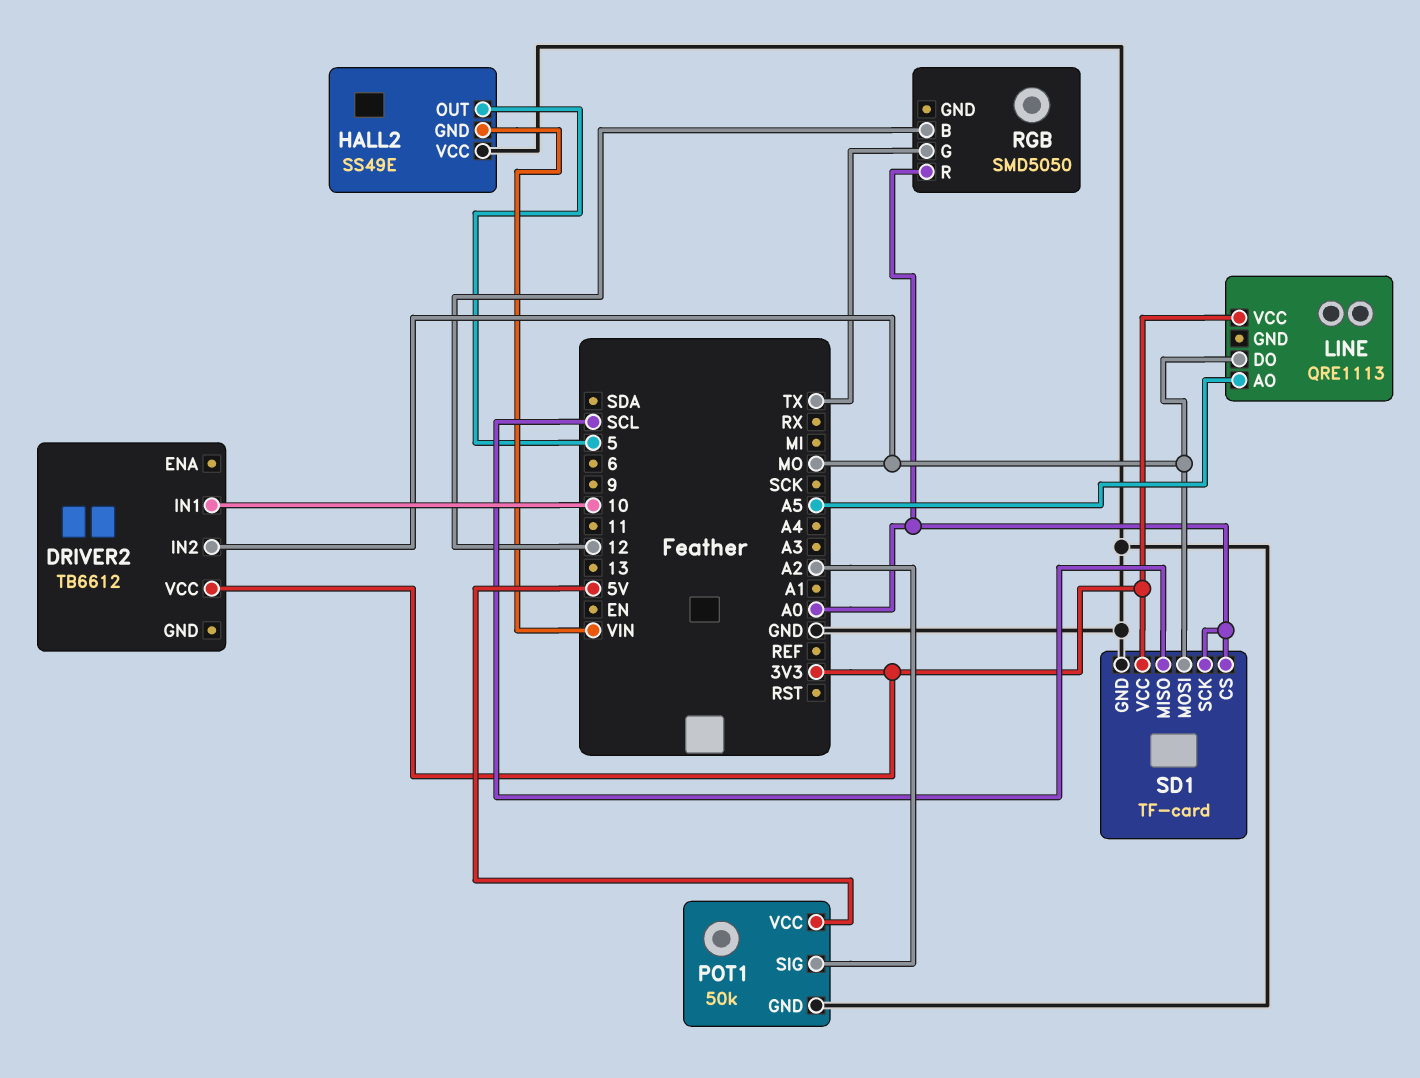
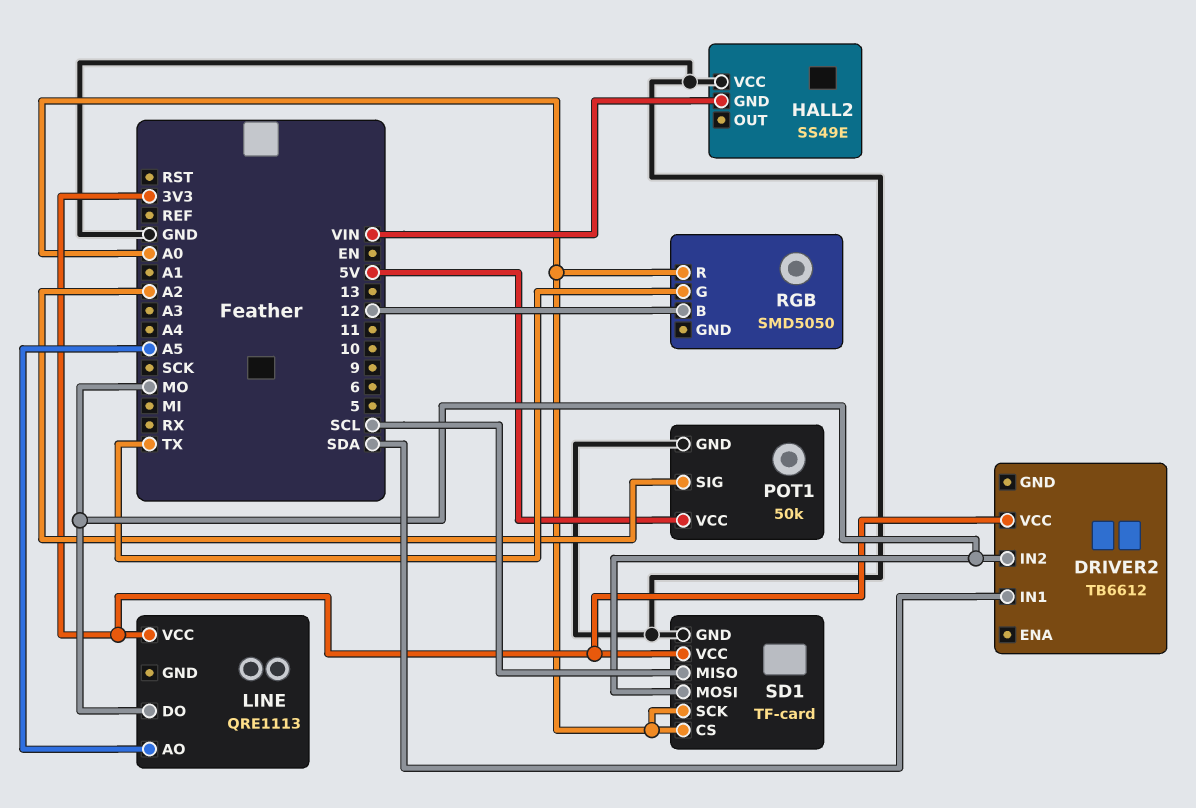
DRIVER2 pin IN1: 10 -> SDA
HALL2 pin OUT: 5 -> none

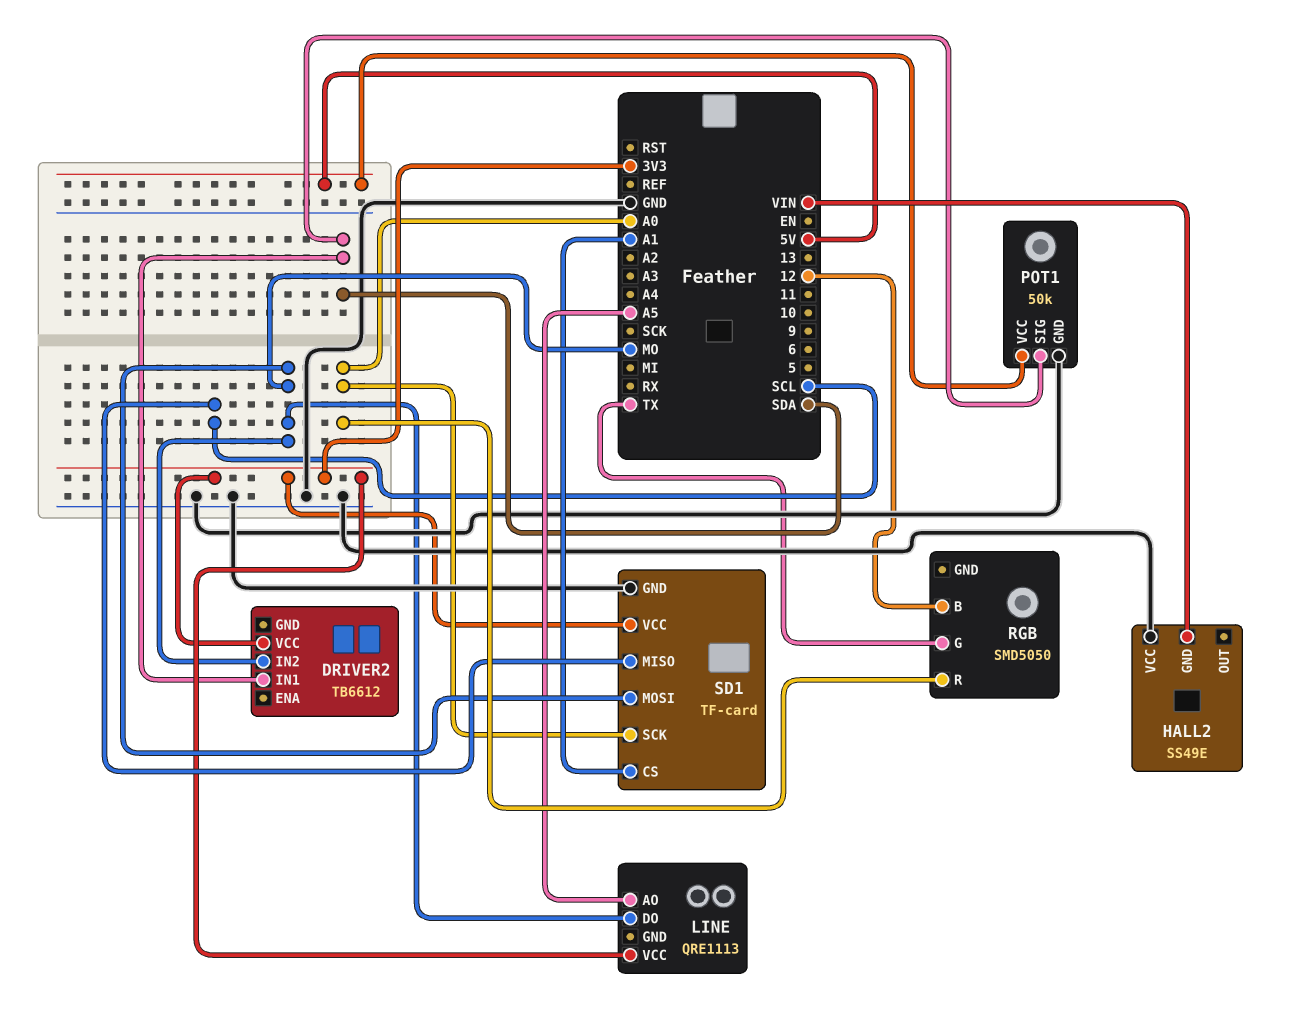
POT1 pin SIG: A2 -> SDA
SD1 pin CS: A0 -> A1

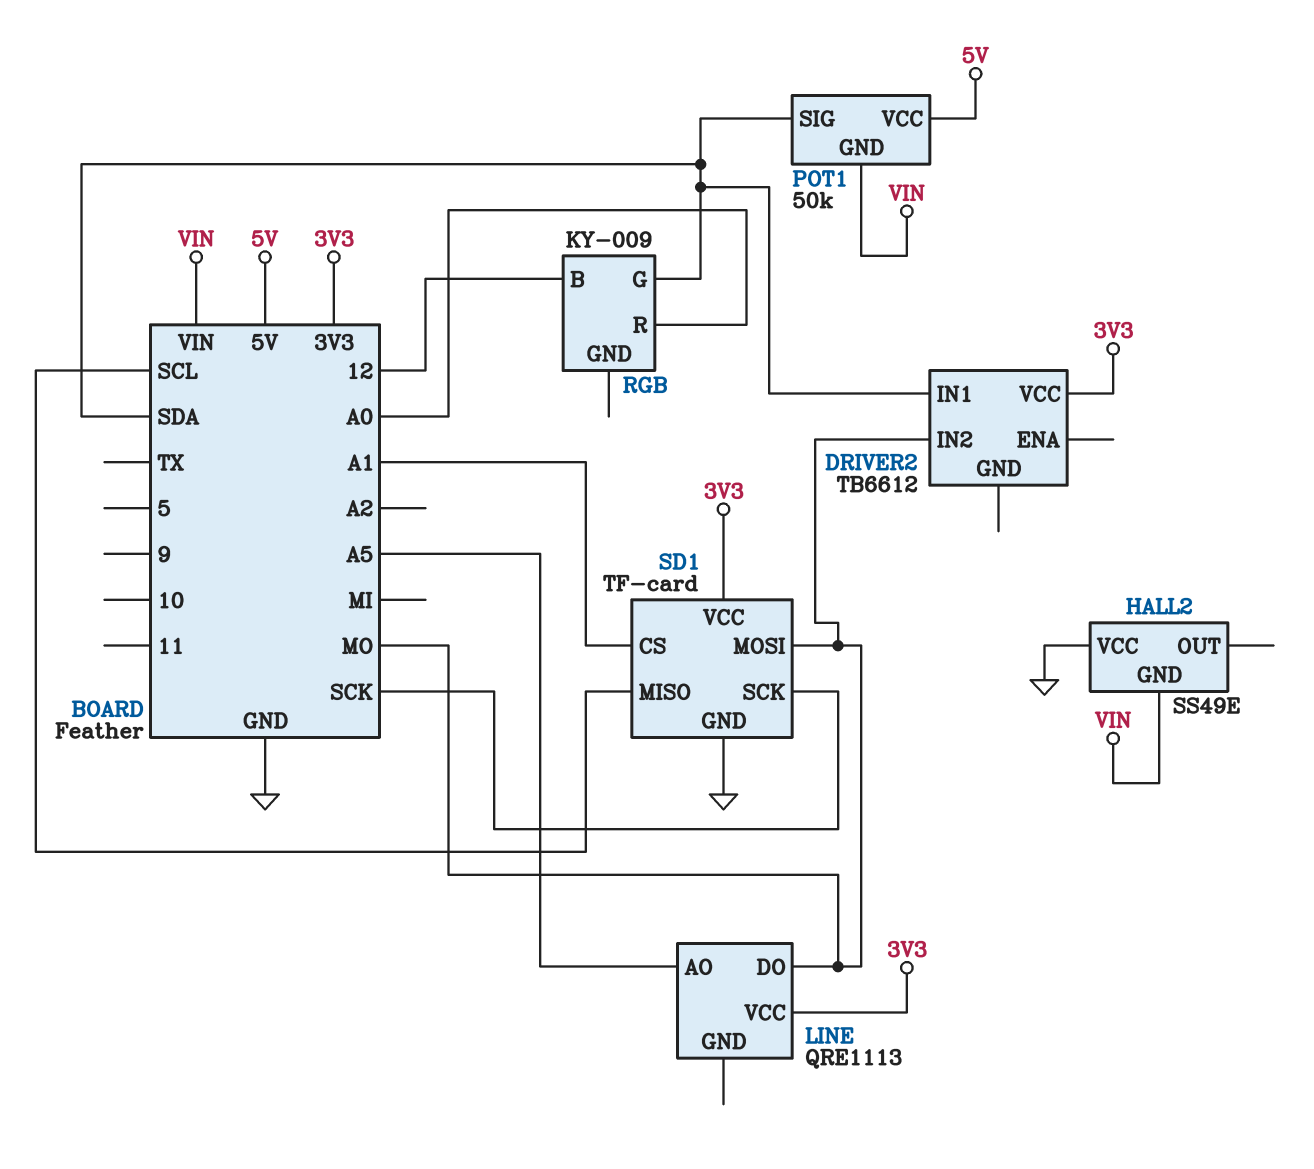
POT1 pin GND: GND -> VIN
RGB: SMD5050 -> KY-009
RGB pin G: TX -> SDA
SD1 pin SCK: A0 -> SCK

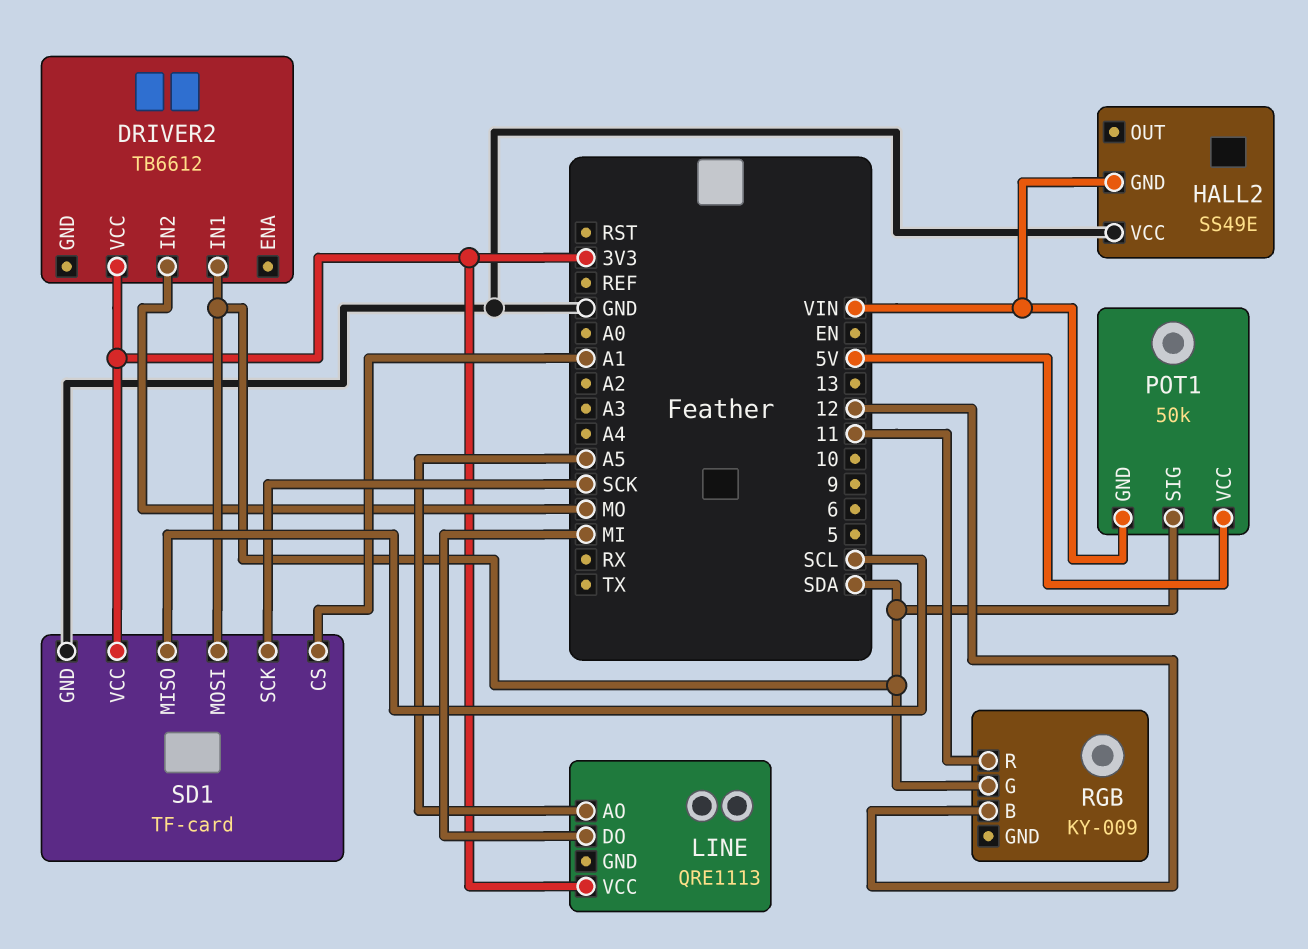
LINE pin DO: MO -> MI
RGB pin R: A0 -> 11
SD1 pin MOSI: MO -> SDA

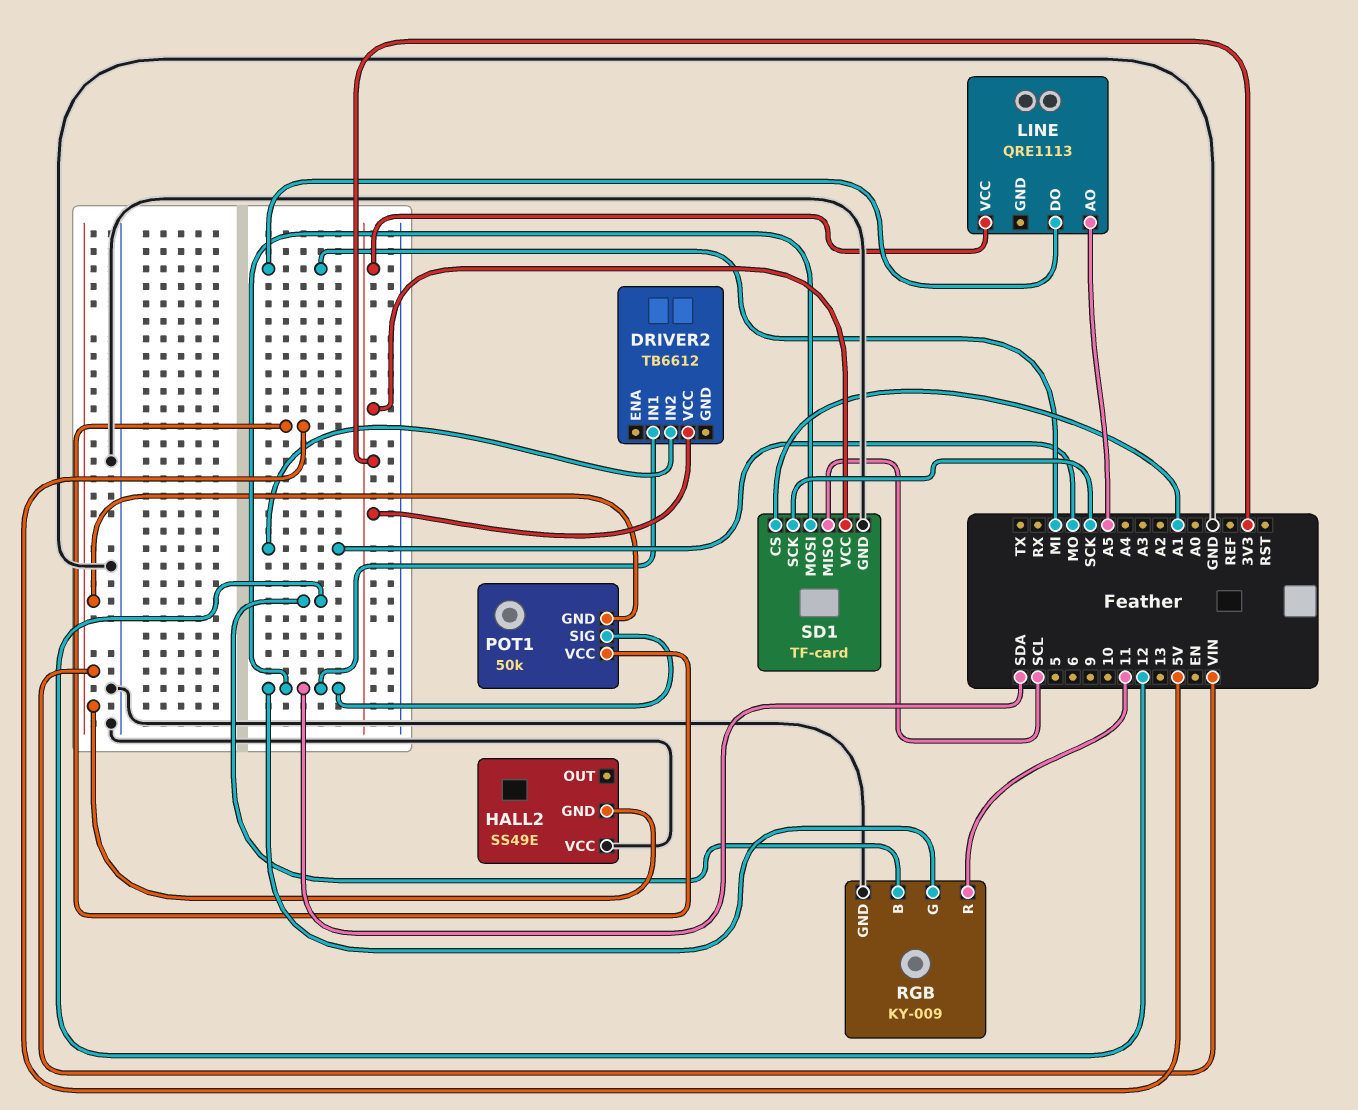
RGB pin GND: none -> GND

